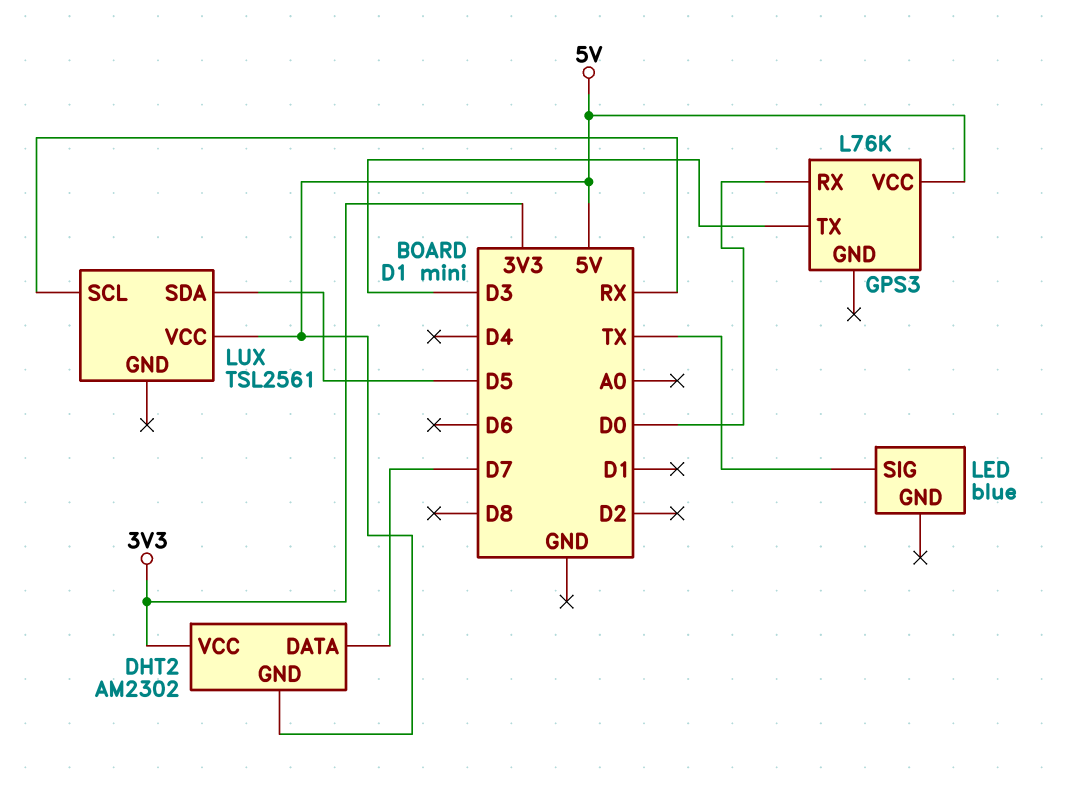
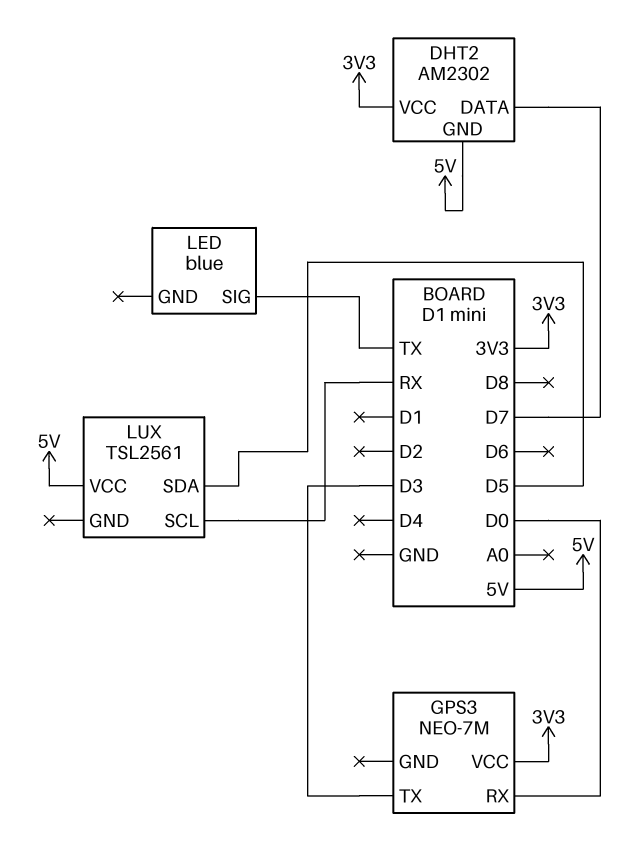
GPS3: L76K -> NEO-7M
GPS3 pin VCC: 5V -> 3V3

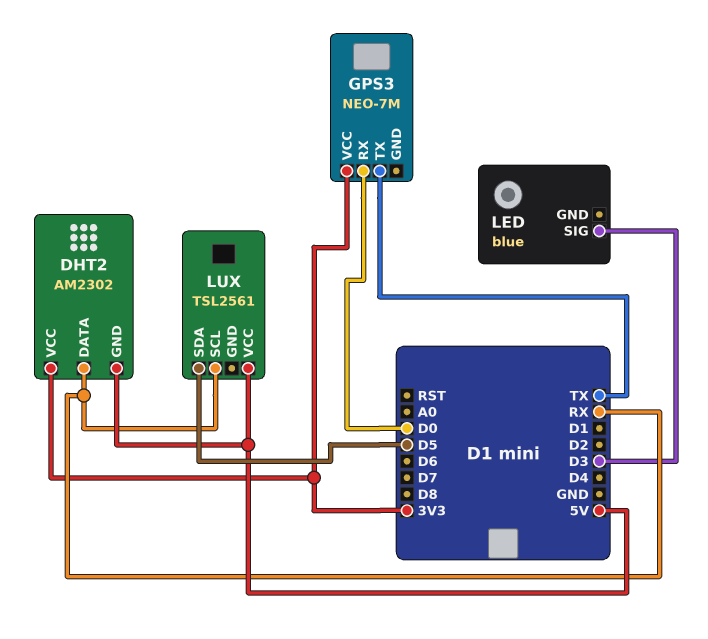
DHT2 pin DATA: D7 -> RX
GPS3 pin TX: D3 -> TX
LED pin SIG: TX -> D3

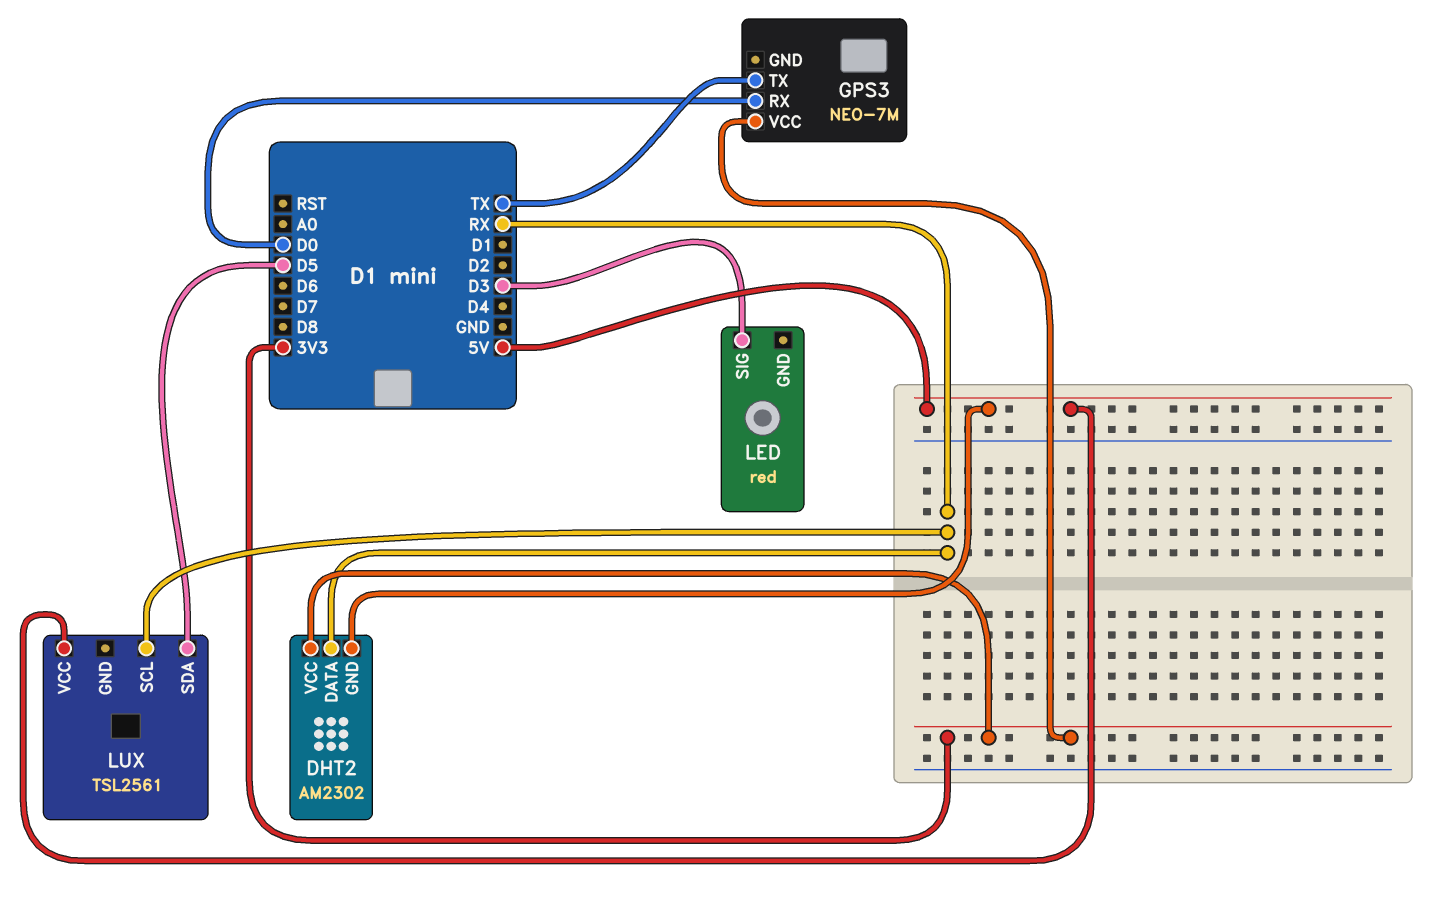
LED: blue -> red

